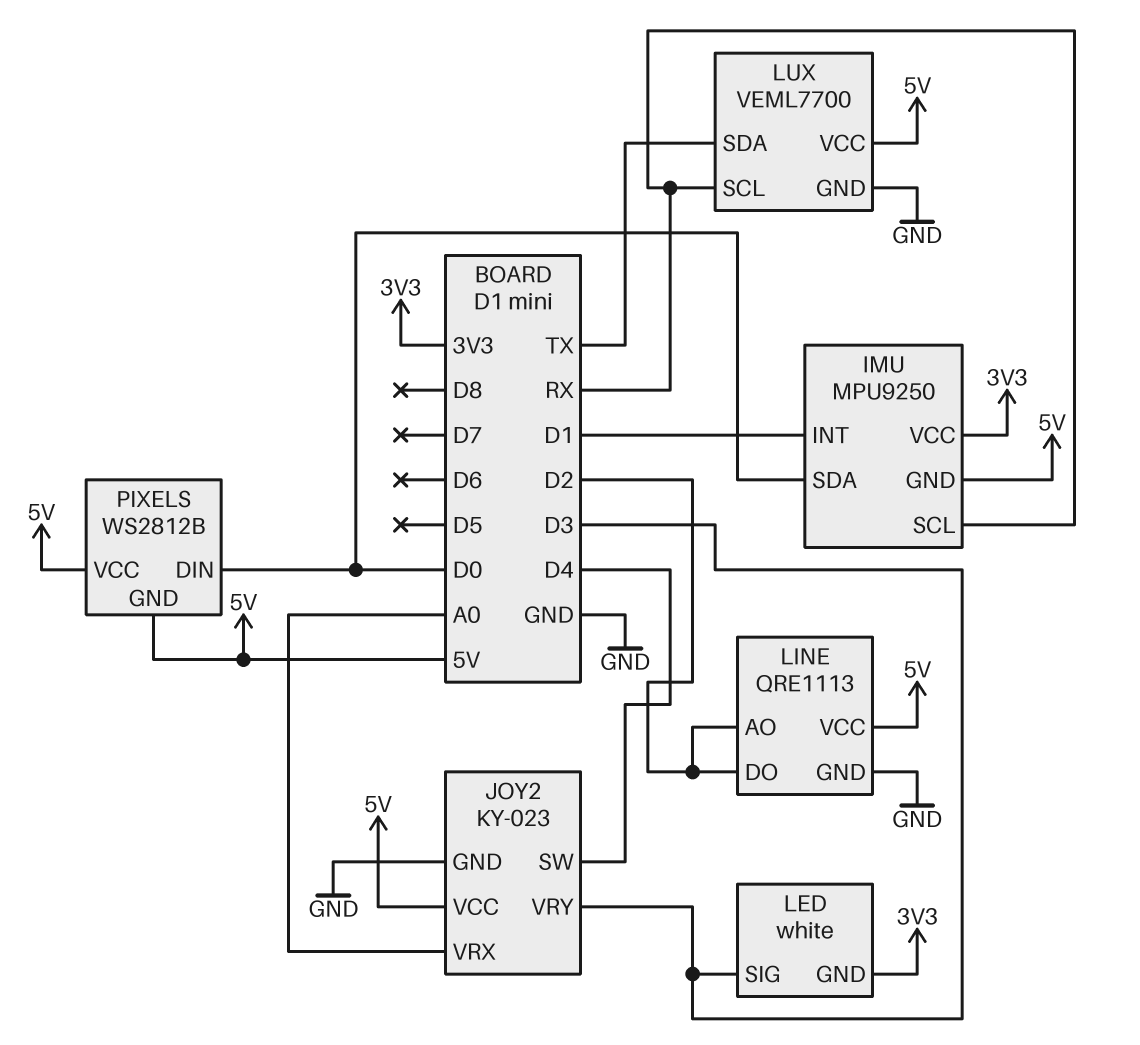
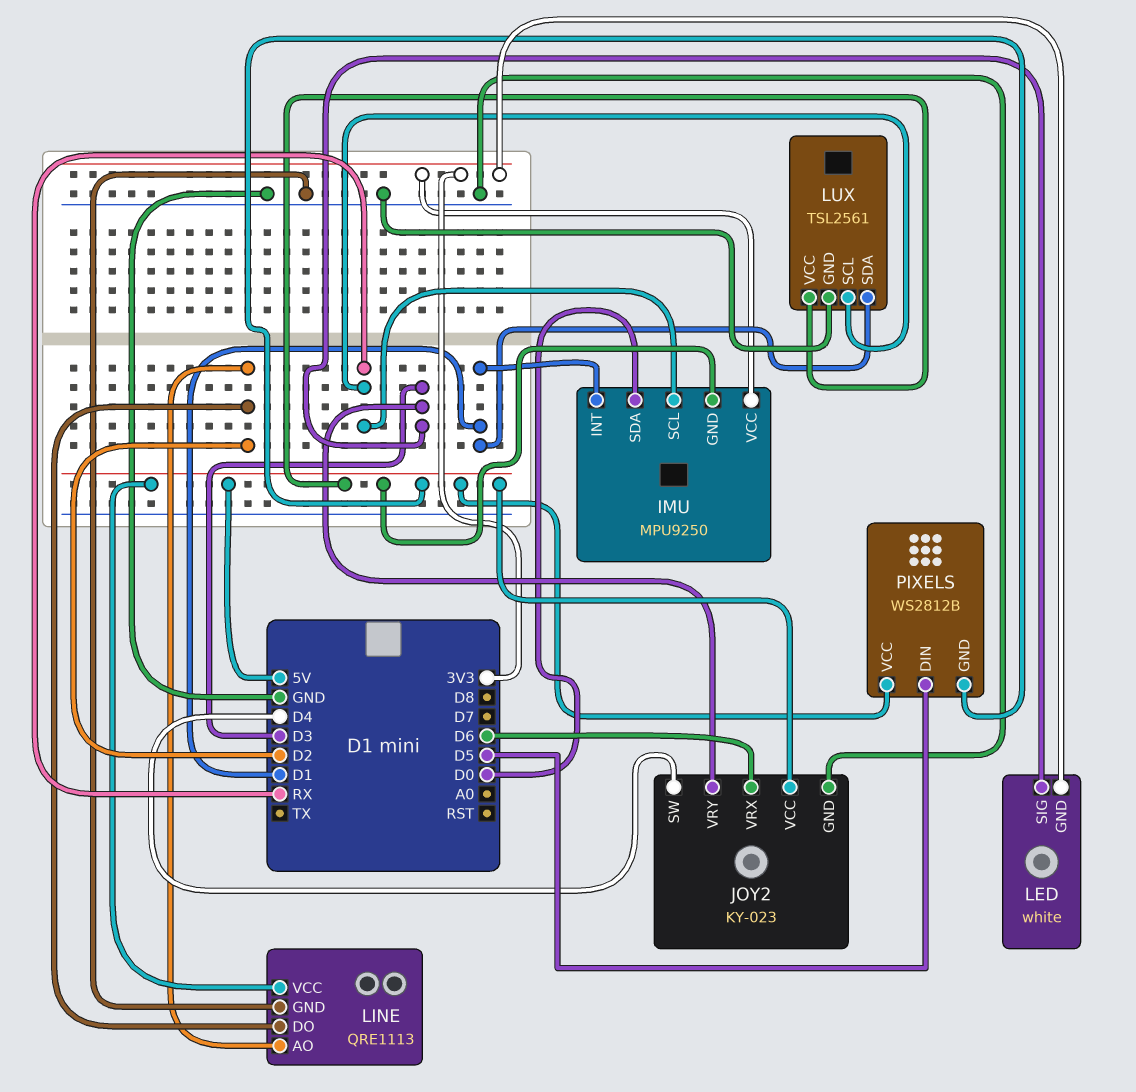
JOY2 pin VRX: A0 -> D6
LUX: VEML7700 -> TSL2561
LUX pin SDA: TX -> D1
PIXELS pin DIN: D0 -> D5

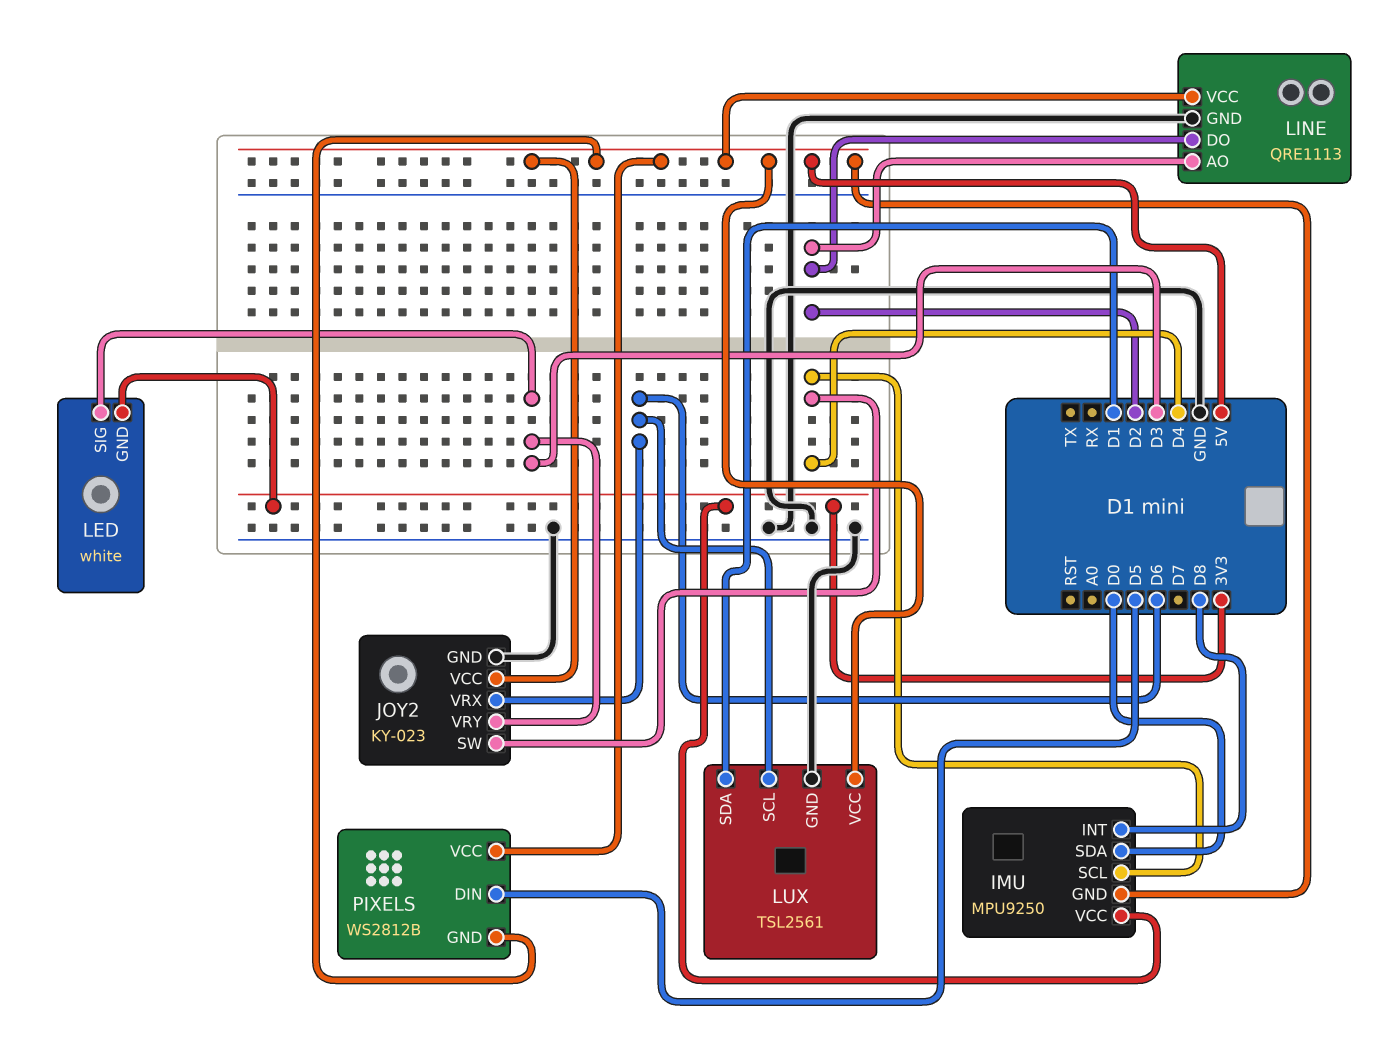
IMU pin INT: D1 -> D8
IMU pin SCL: RX -> D4
LUX pin SCL: RX -> D6

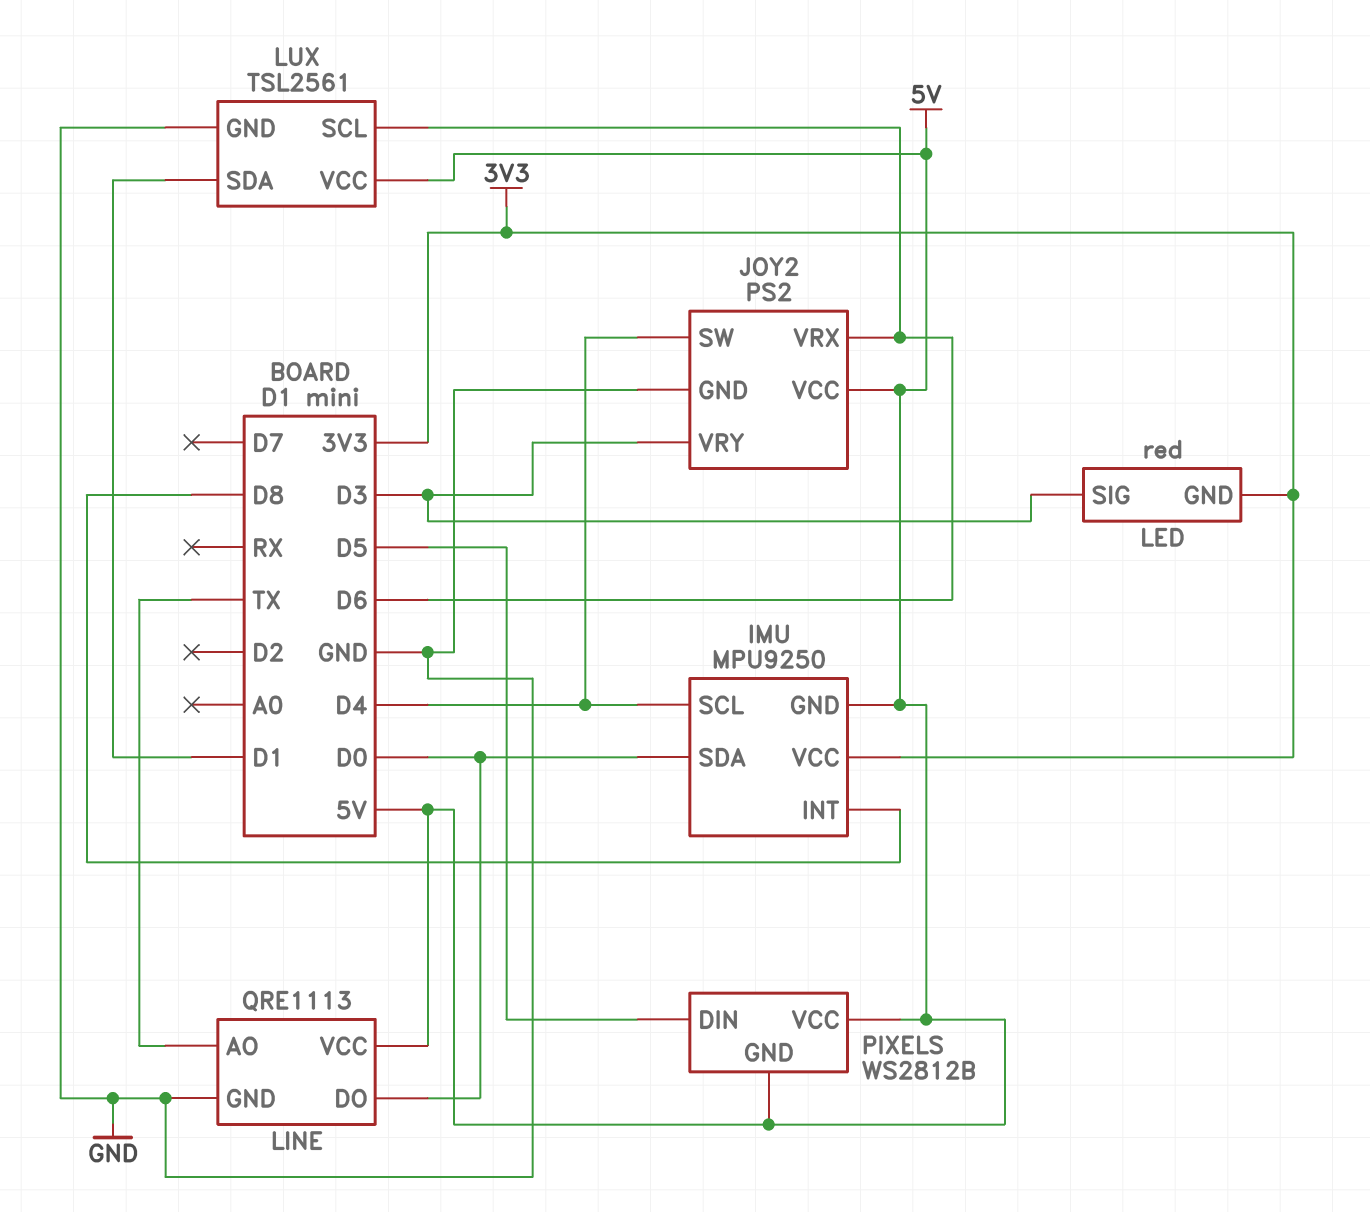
JOY2: KY-023 -> PS2
LED: white -> red
LINE pin AO: D2 -> TX
LINE pin DO: D2 -> D0

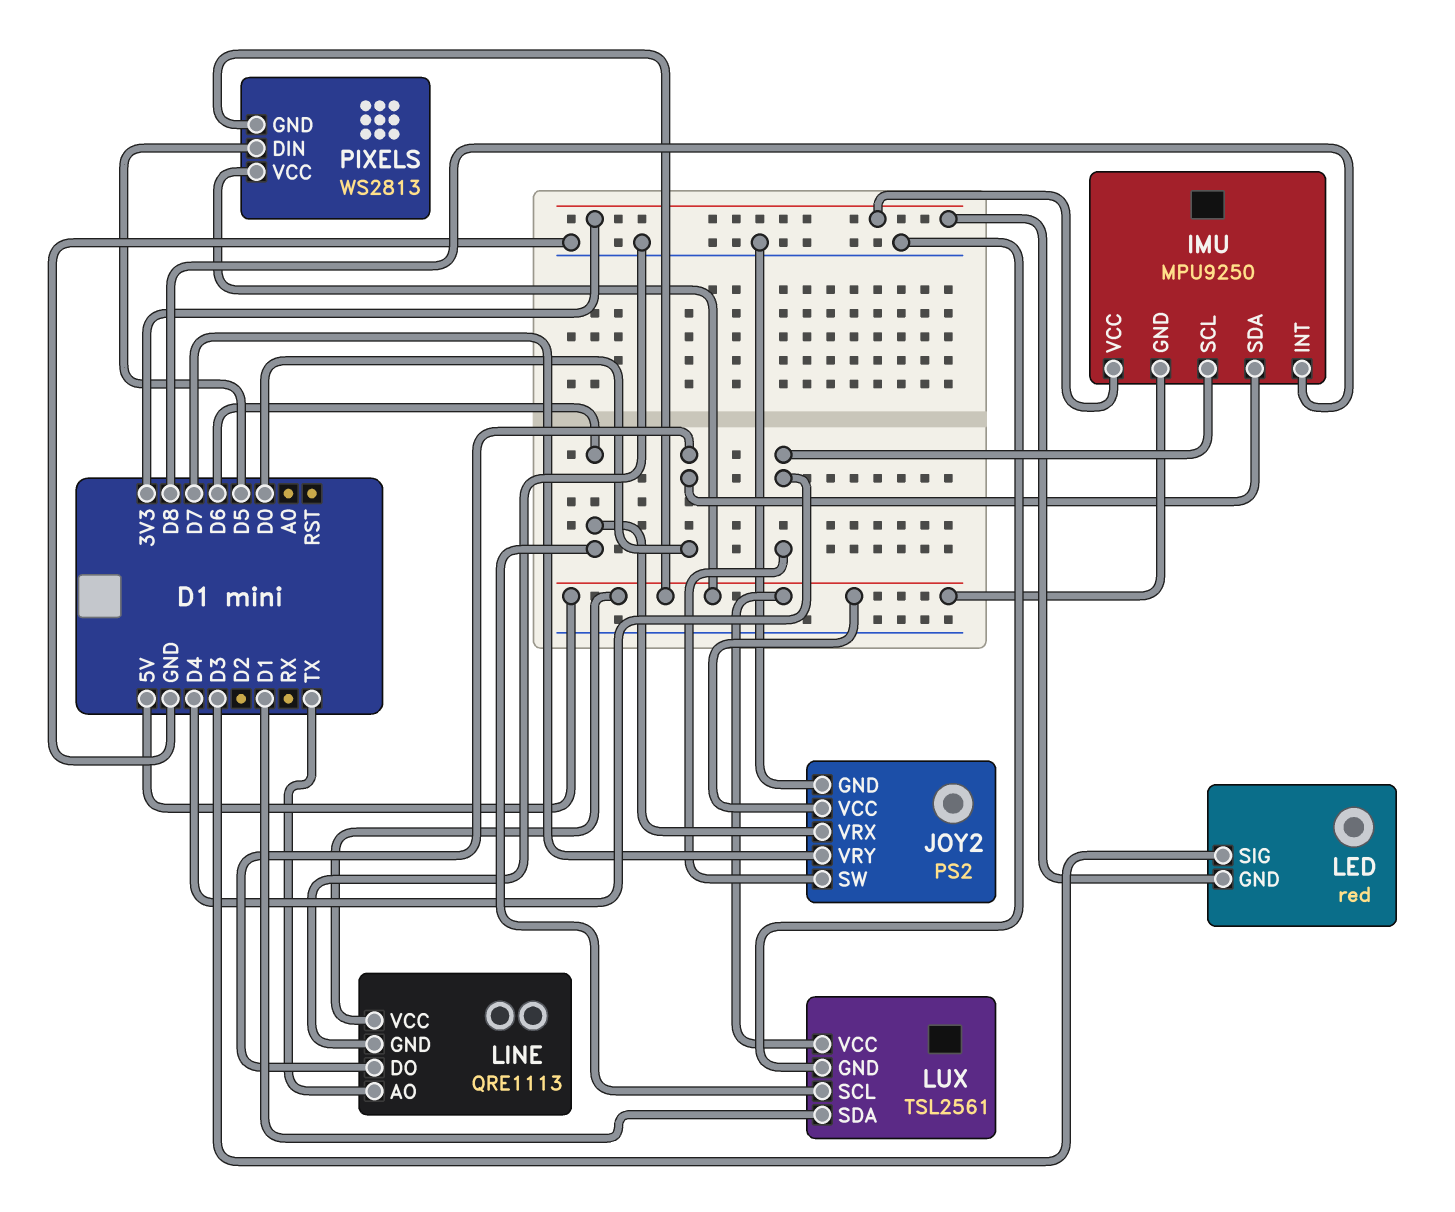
JOY2 pin VRY: D3 -> D7
PIXELS: WS2812B -> WS2813

